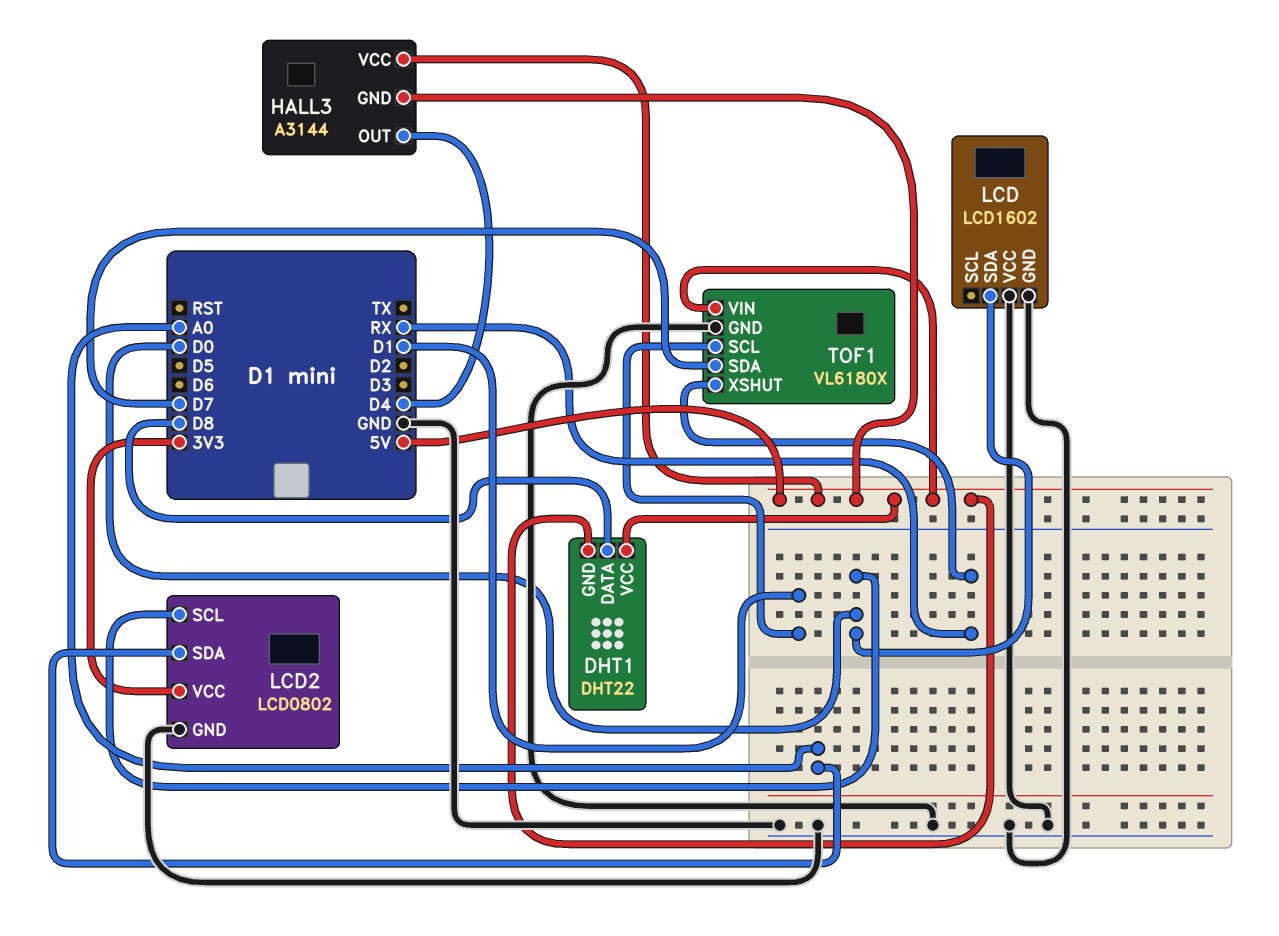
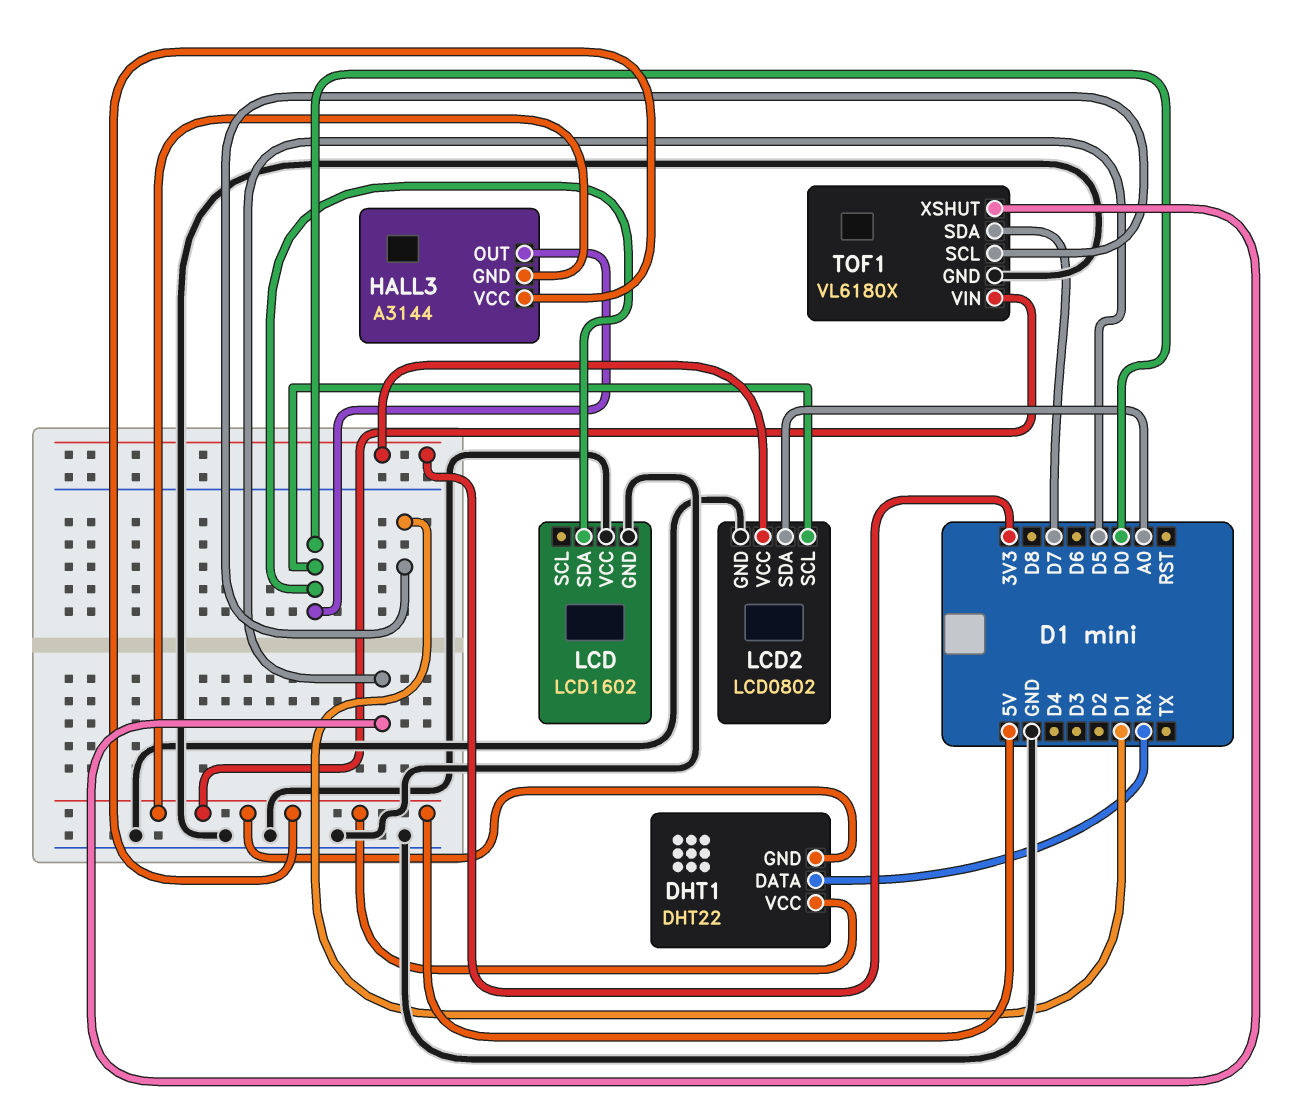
DHT1 pin DATA: D8 -> RX
HALL3 pin OUT: D4 -> D0
TOF1 pin XSHUT: RX -> D5

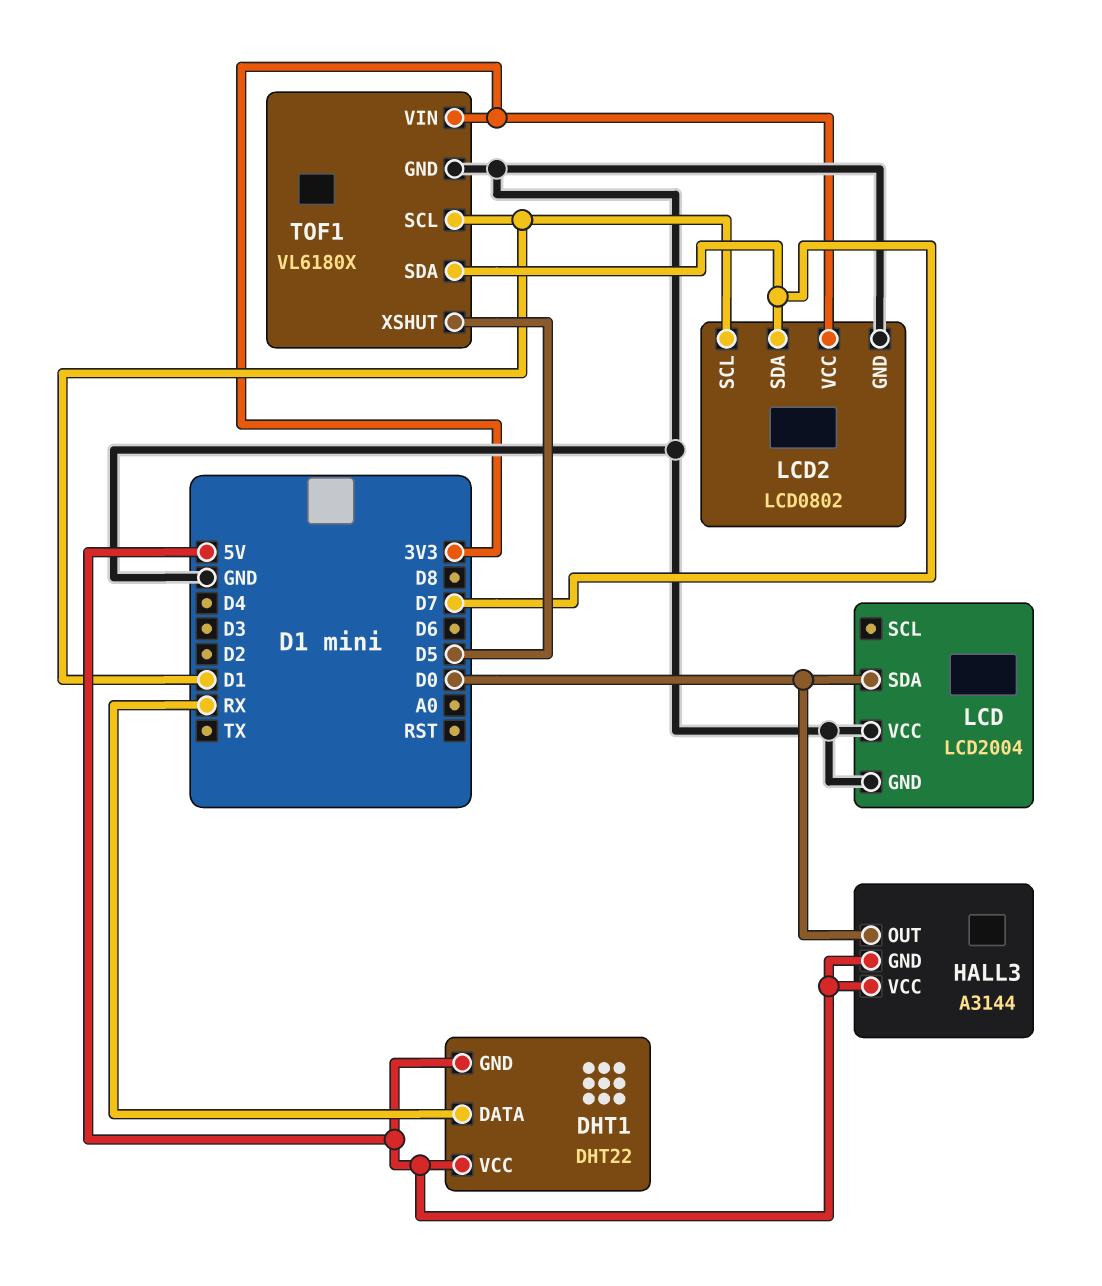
LCD: LCD1602 -> LCD2004
LCD2 pin SCL: D0 -> D1
LCD2 pin SDA: A0 -> D7
TOF1 pin VIN: 5V -> 3V3

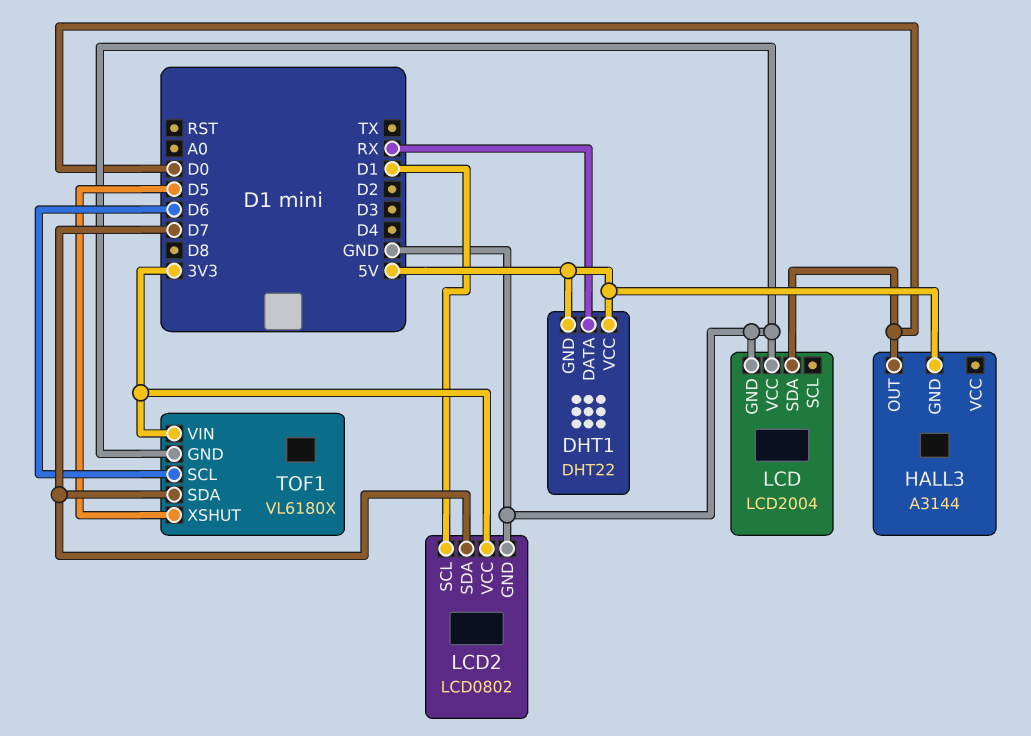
HALL3 pin VCC: 5V -> none
TOF1 pin SCL: D1 -> D6

